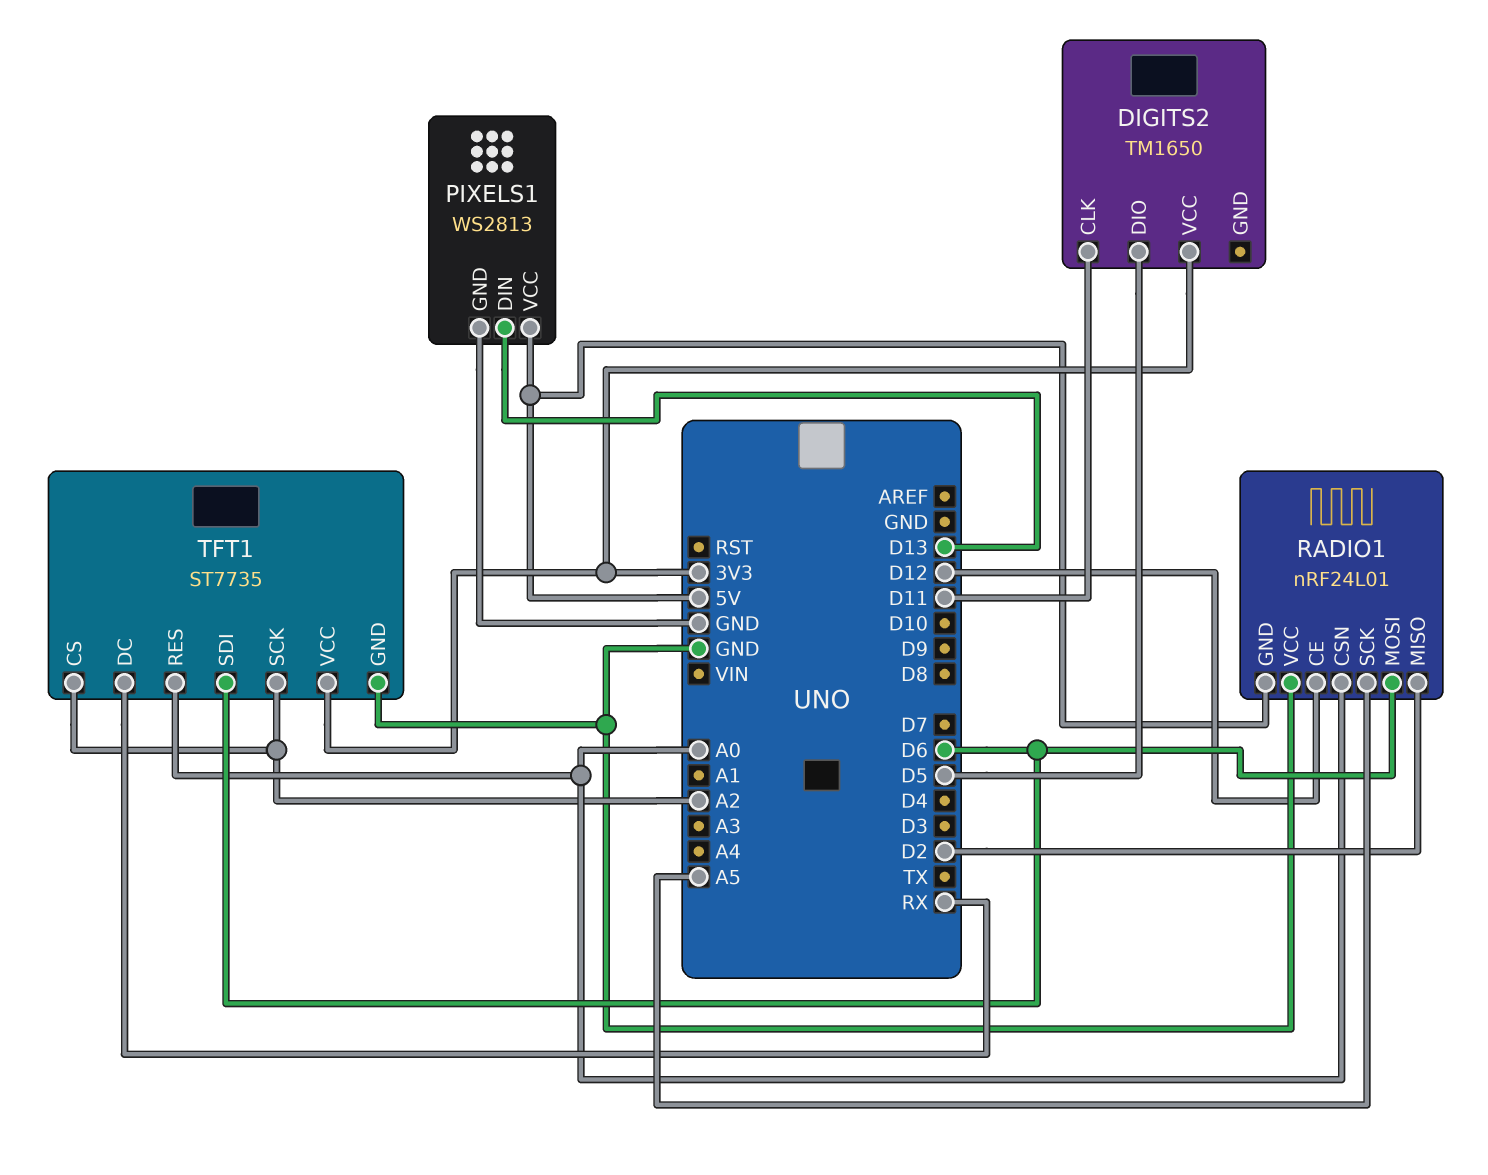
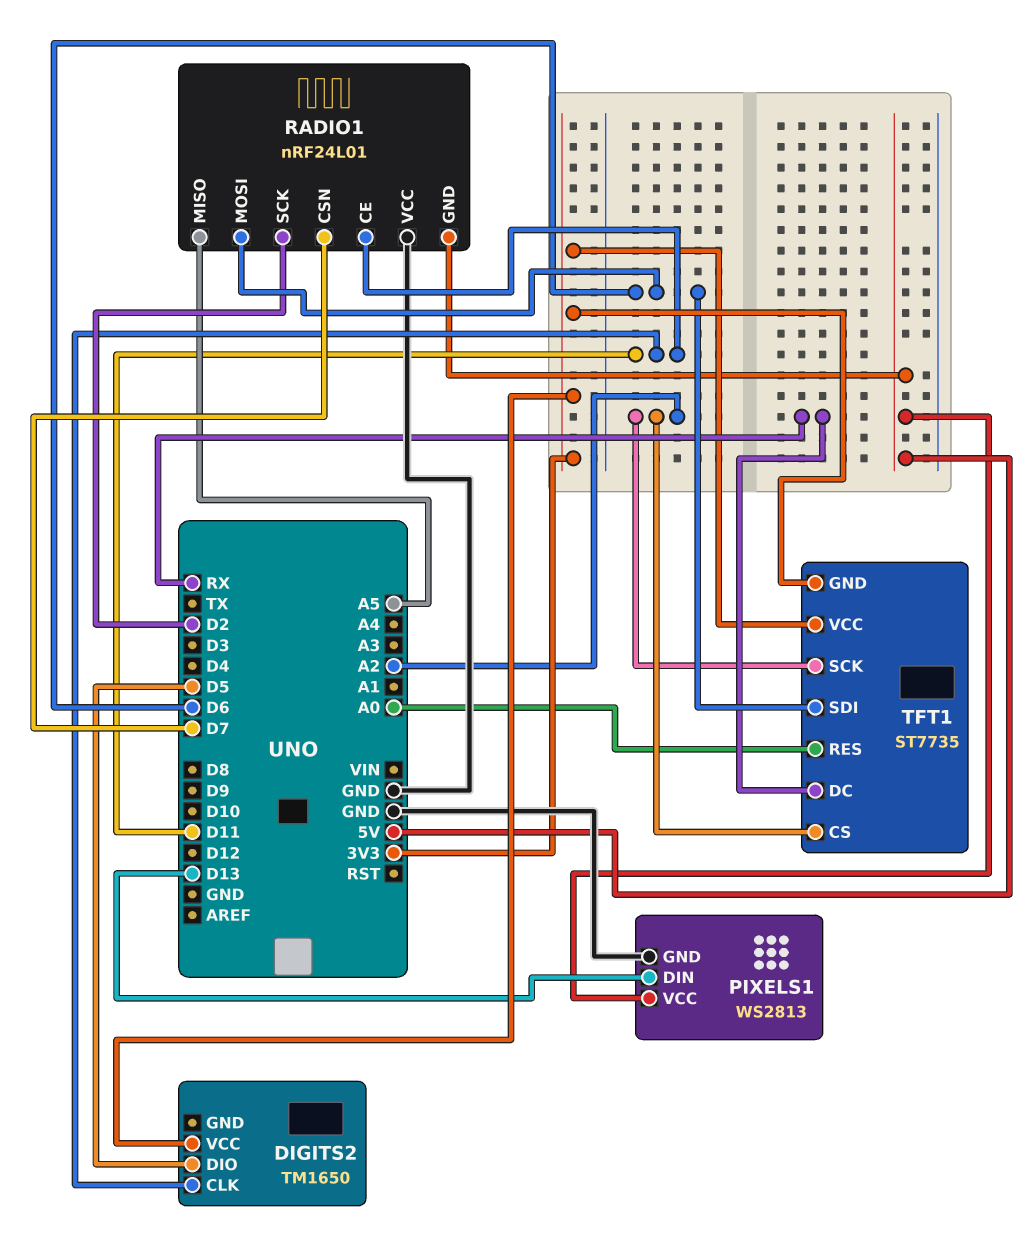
RADIO1 pin CE: D12 -> D11
RADIO1 pin CSN: A0 -> D7
RADIO1 pin MISO: D2 -> A5
RADIO1 pin SCK: A5 -> D2
TFT1 pin GND: GND -> 3V3

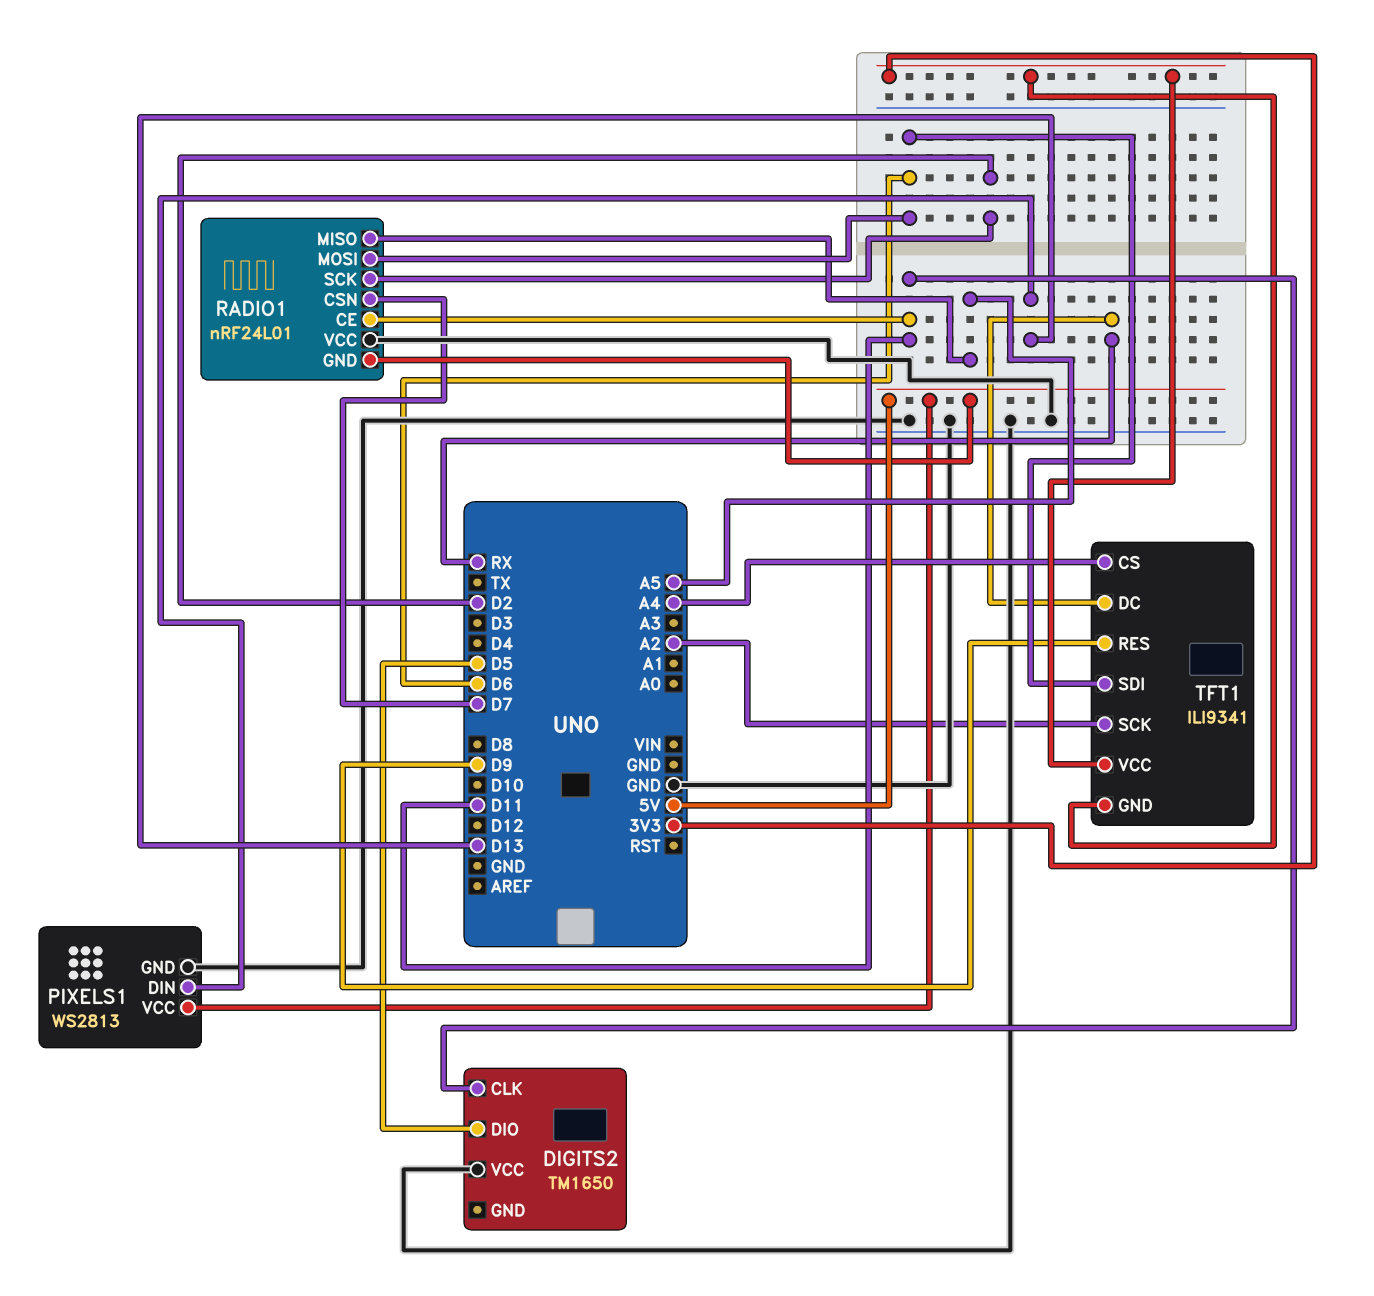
DIGITS2 pin VCC: 3V3 -> GND
TFT1: ST7735 -> ILI9341
TFT1 pin CS: A2 -> A4
TFT1 pin RES: A0 -> D9

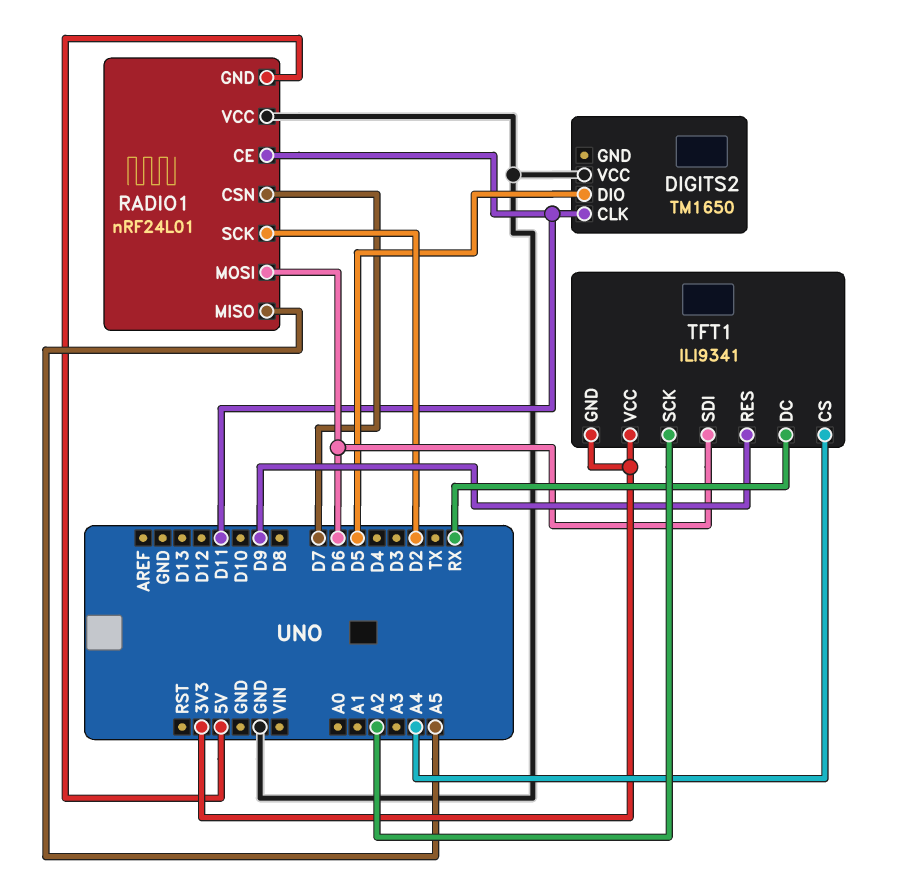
PIXELS1: WS2813 -> none
PIXELS1 pin DIN: D13 -> none
PIXELS1 pin GND: GND -> none
PIXELS1 pin VCC: 5V -> none

